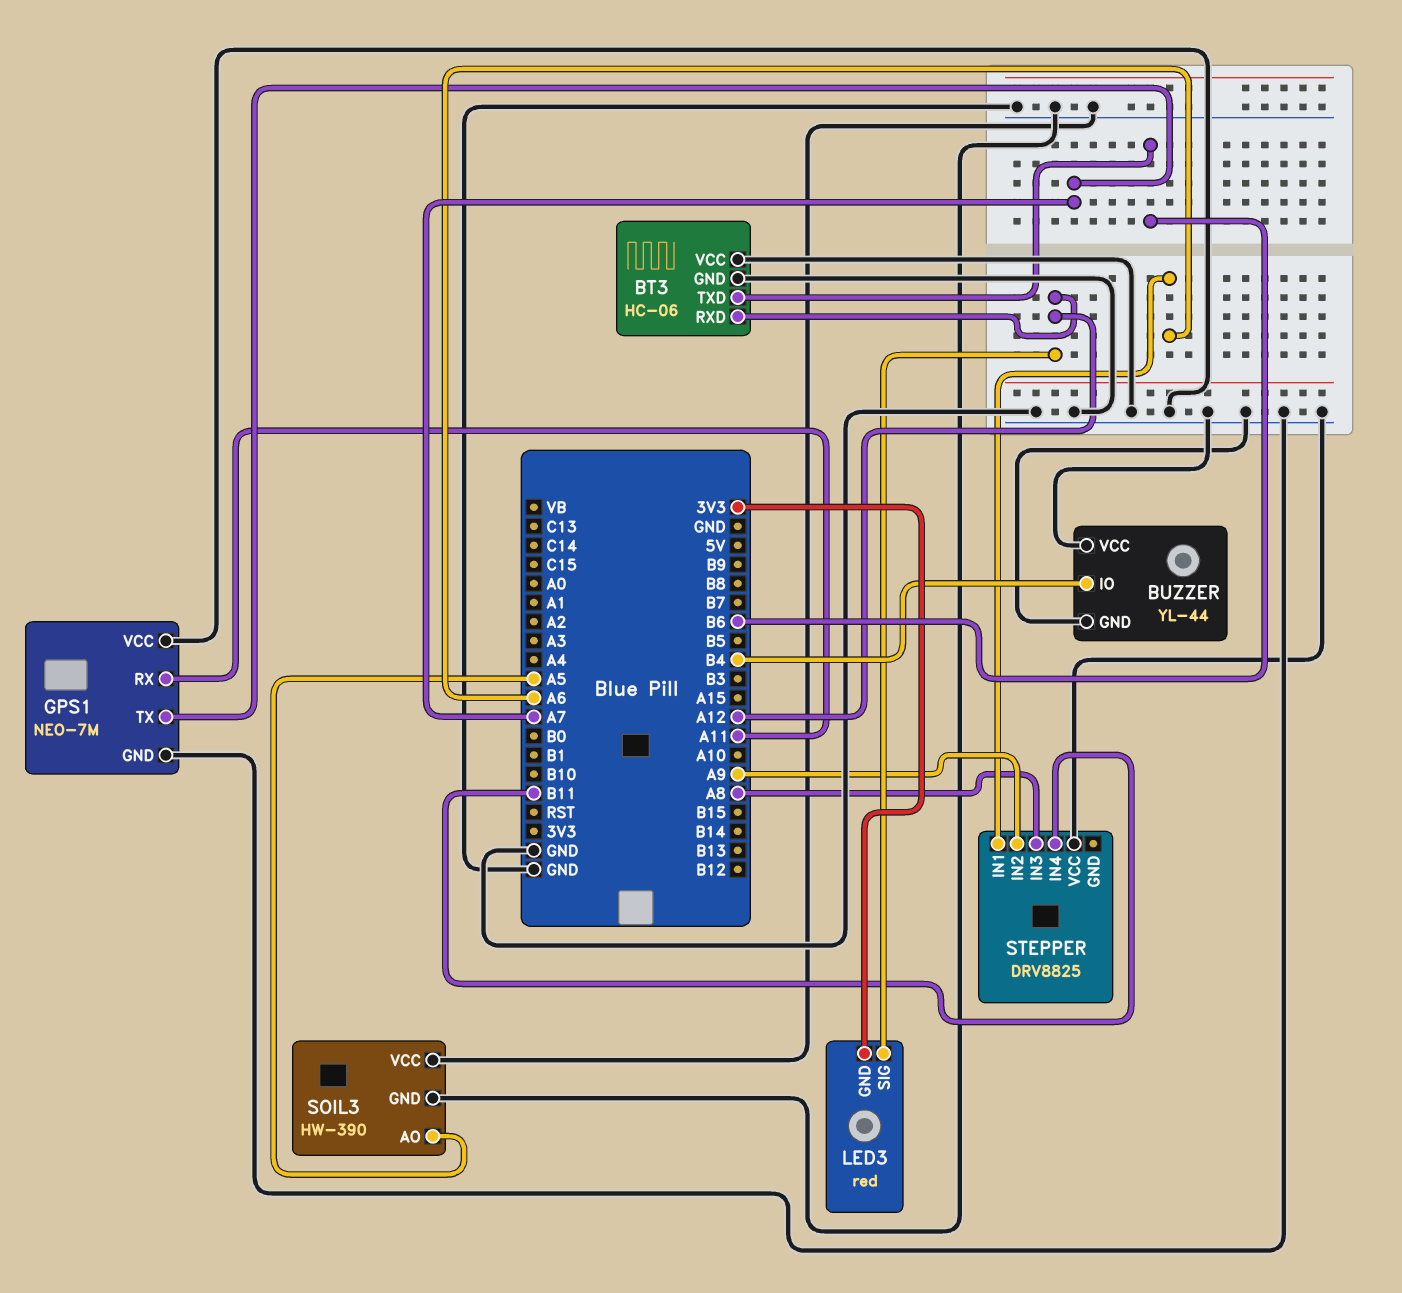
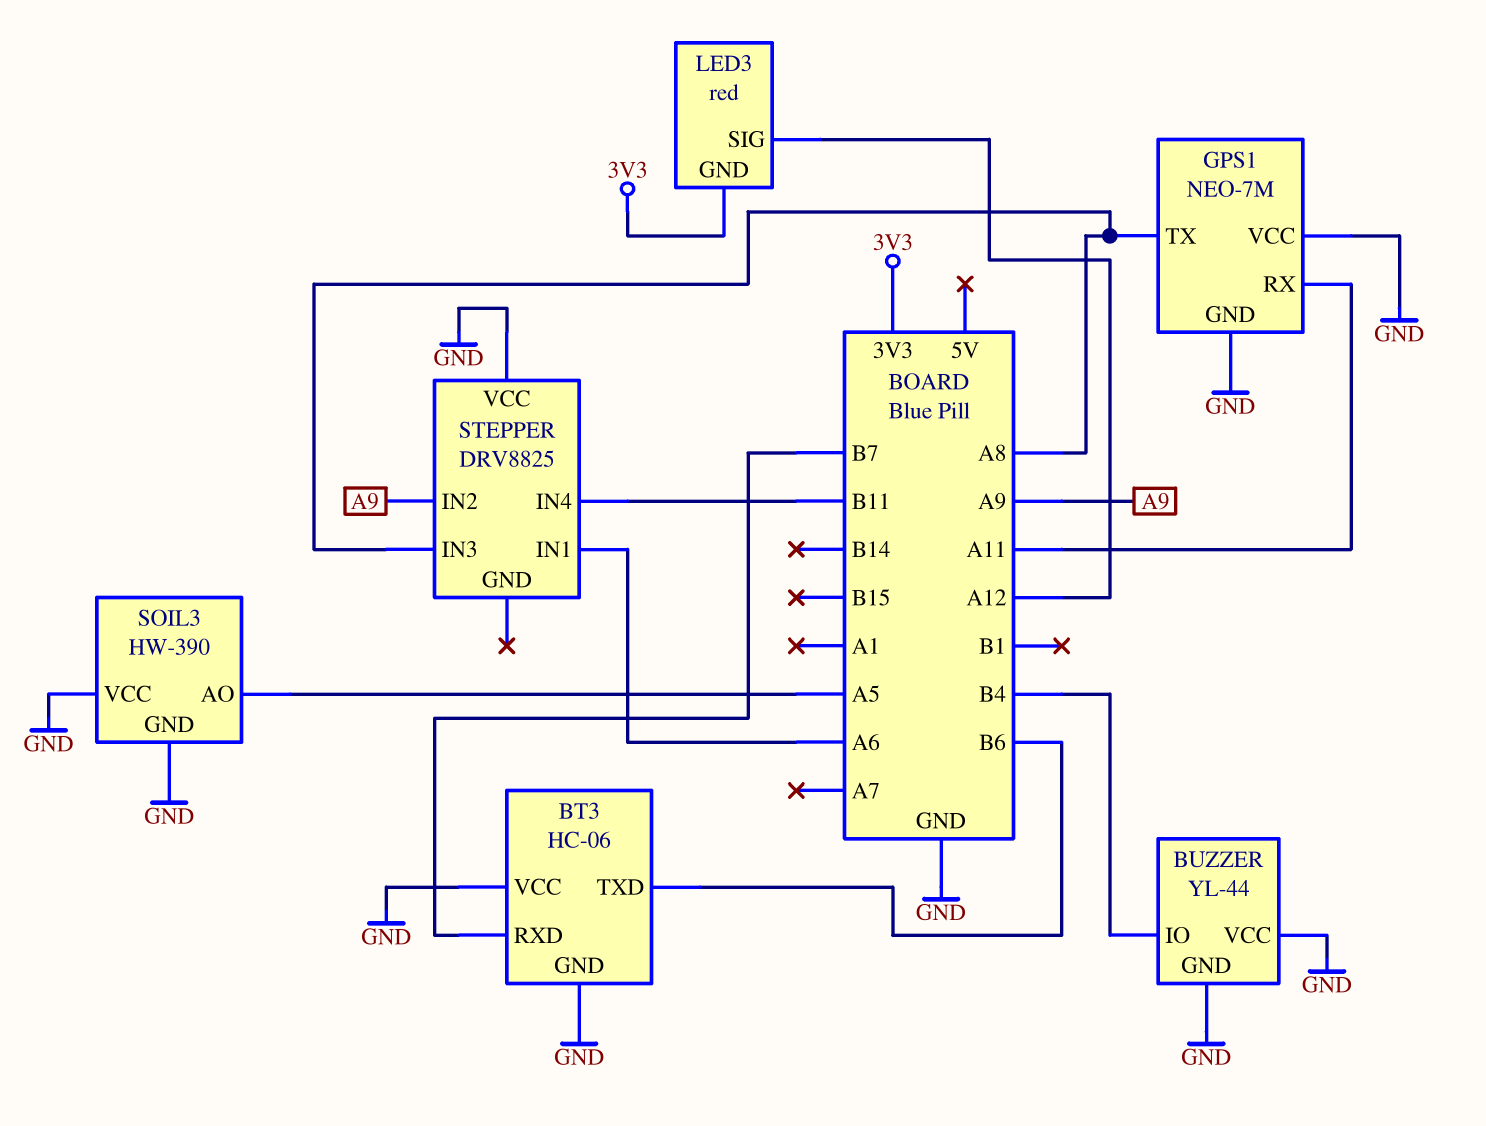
BT3 pin RXD: A12 -> B7
GPS1 pin TX: A7 -> A8

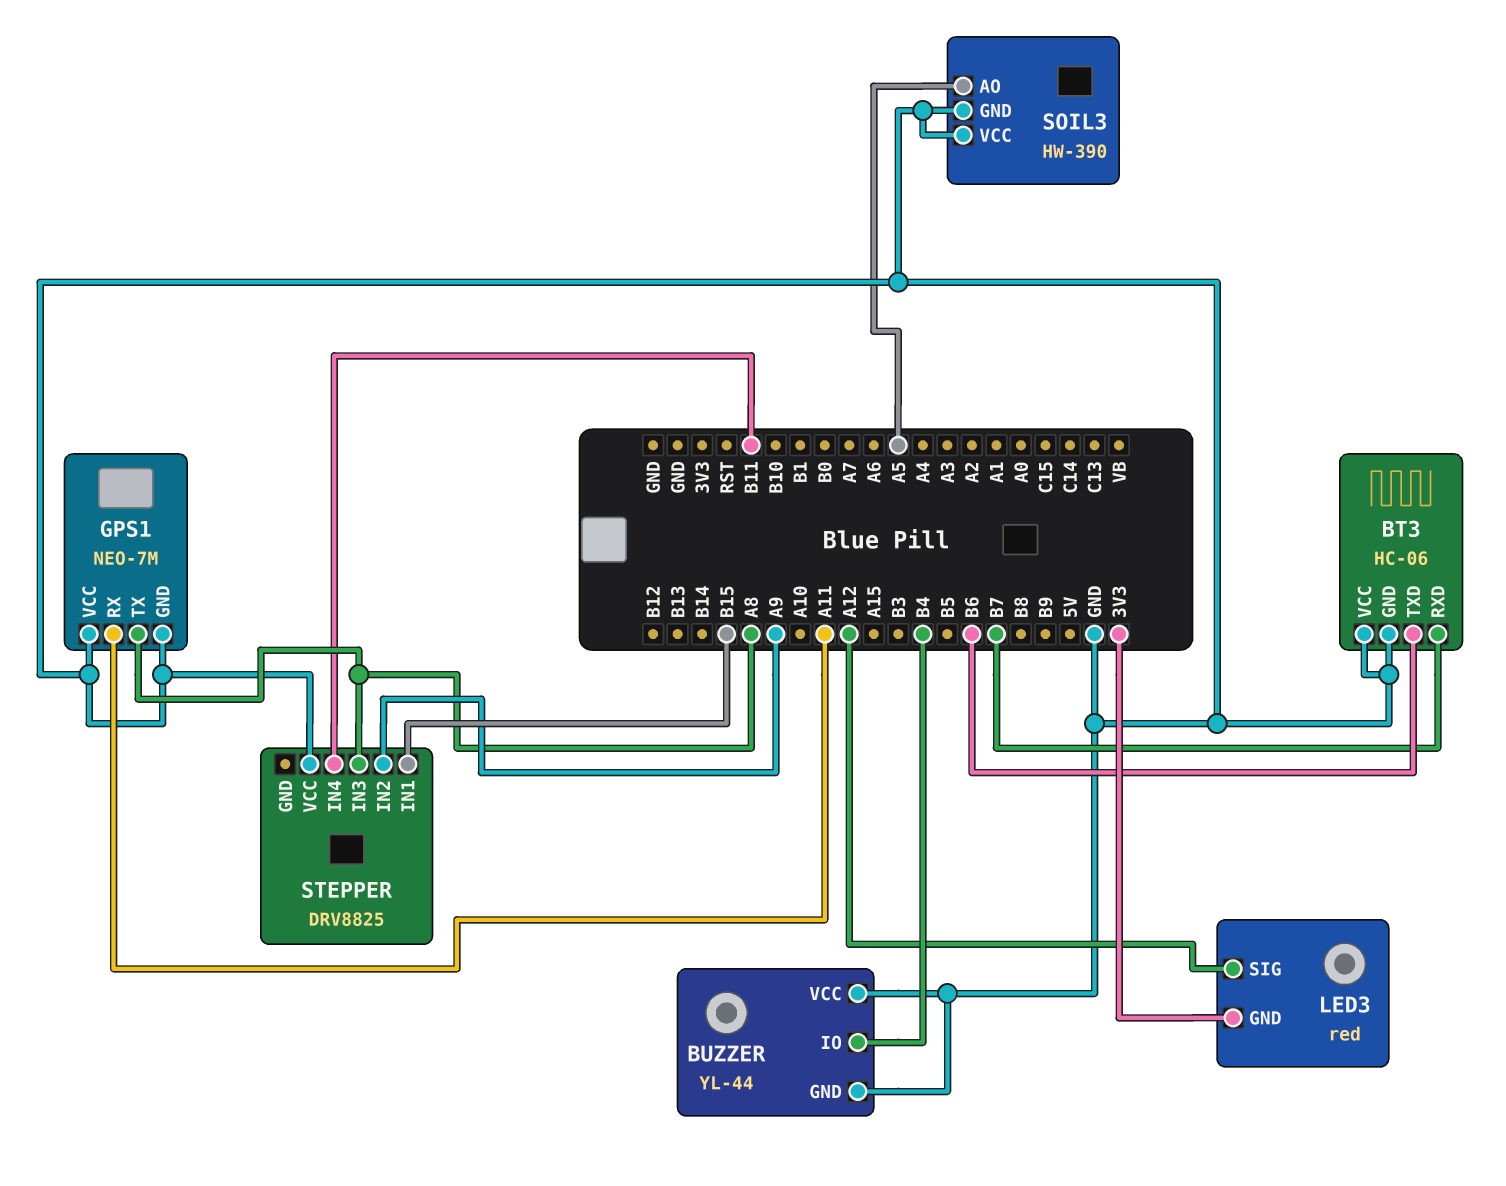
STEPPER pin IN1: A6 -> B15

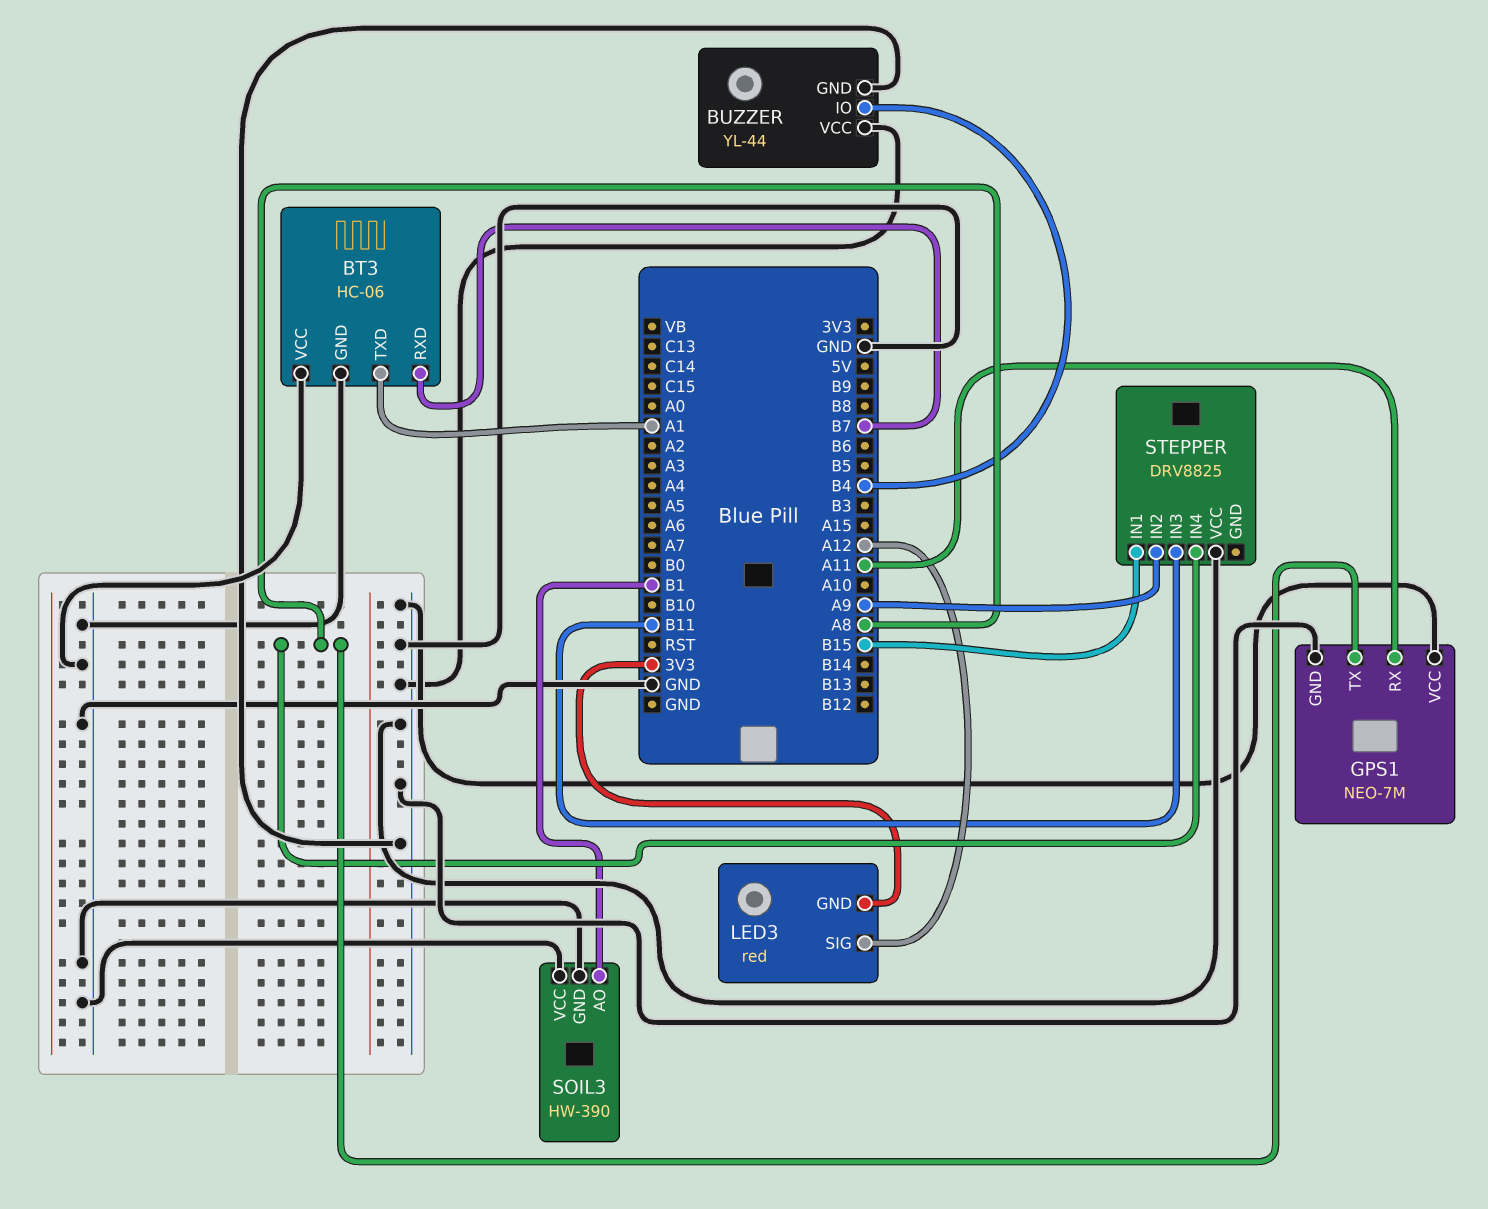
BT3 pin TXD: B6 -> A1
SOIL3 pin AO: A5 -> B1
STEPPER pin IN3: A8 -> B11
STEPPER pin IN4: B11 -> A8

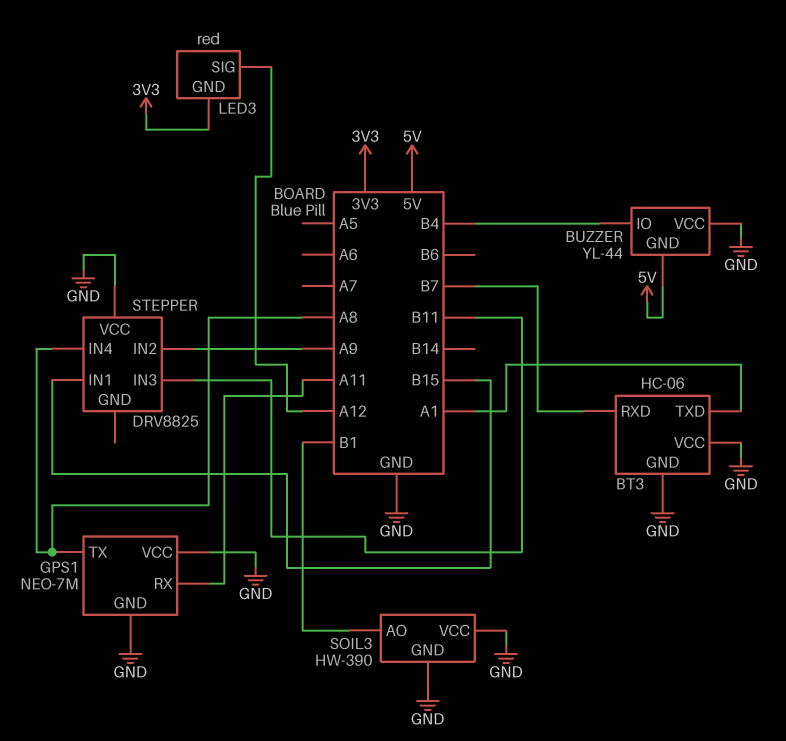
BUZZER pin GND: GND -> 5V

